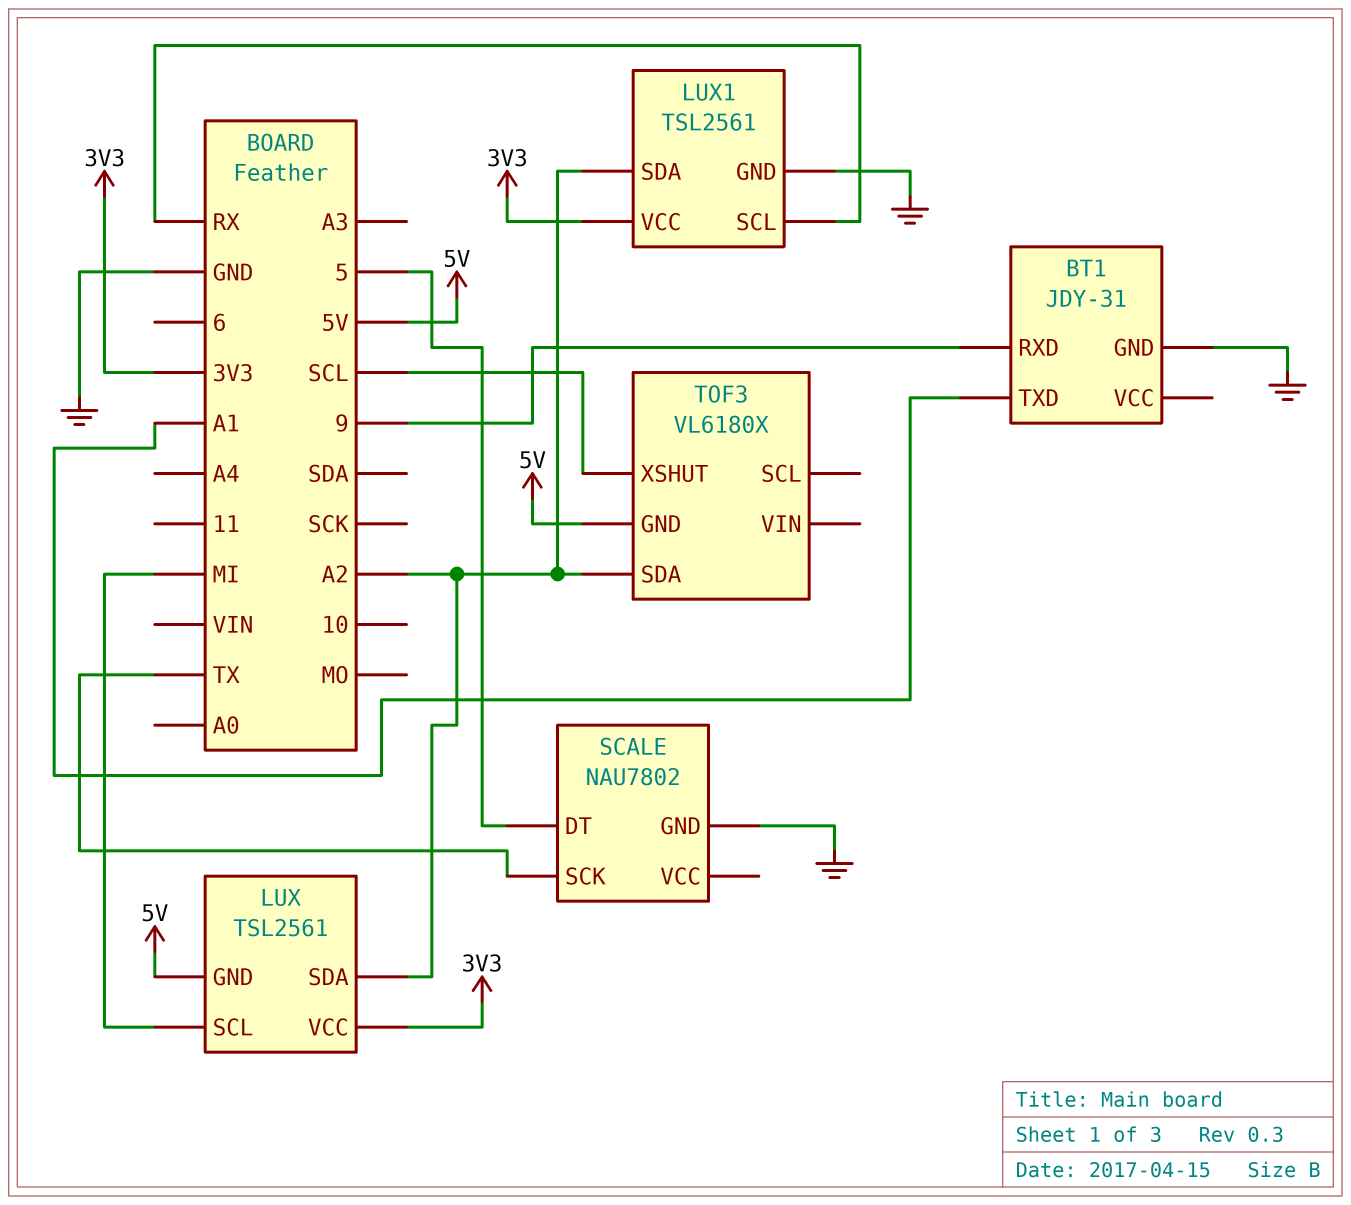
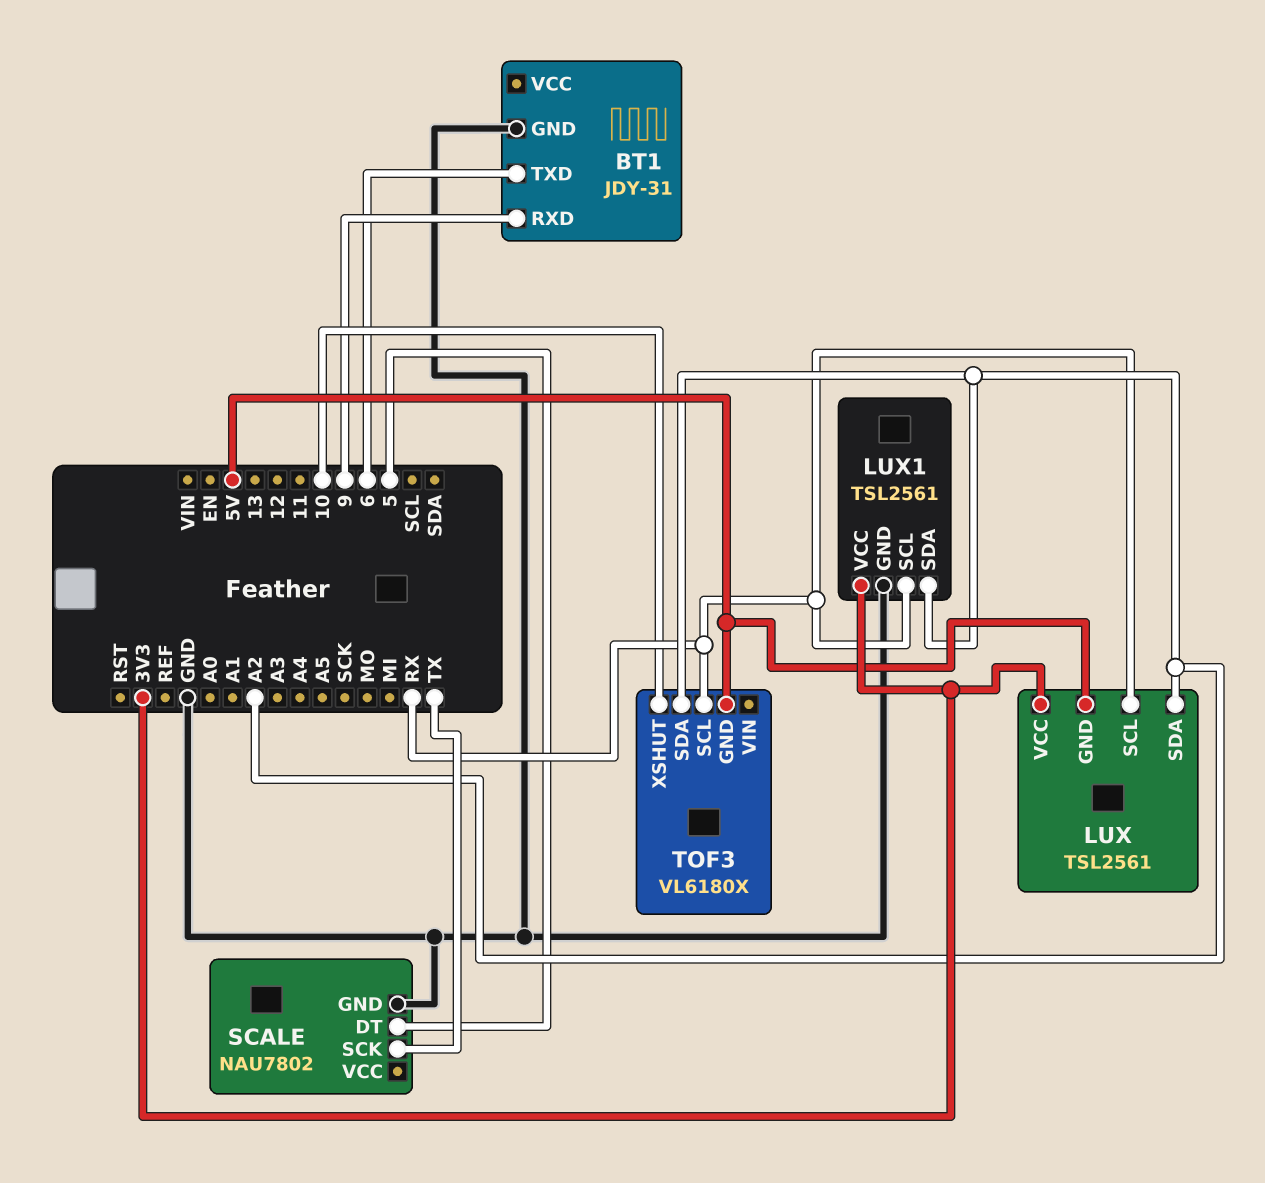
BT1 pin TXD: A1 -> 6
LUX pin SCL: MI -> RX
TOF3 pin SCL: none -> RX
TOF3 pin XSHUT: SCL -> 10

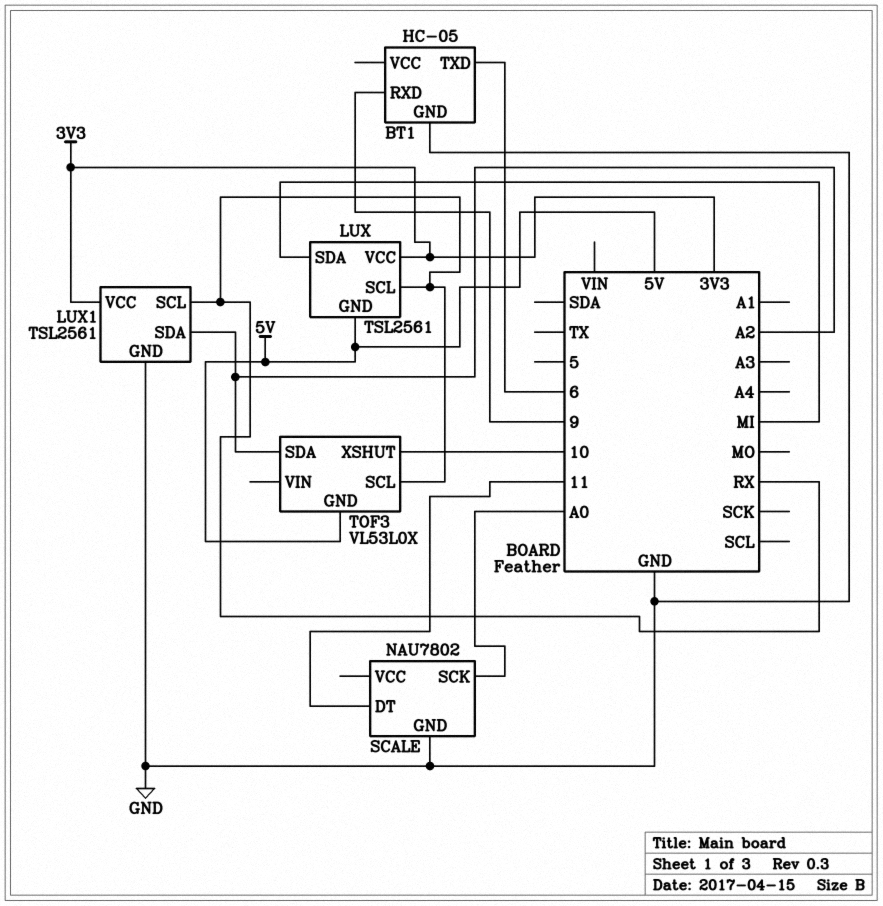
BT1: JDY-31 -> HC-05
LUX pin SDA: A2 -> MI
SCALE pin DT: 5 -> 11
SCALE pin SCK: TX -> A0
TOF3: VL6180X -> VL53L0X

